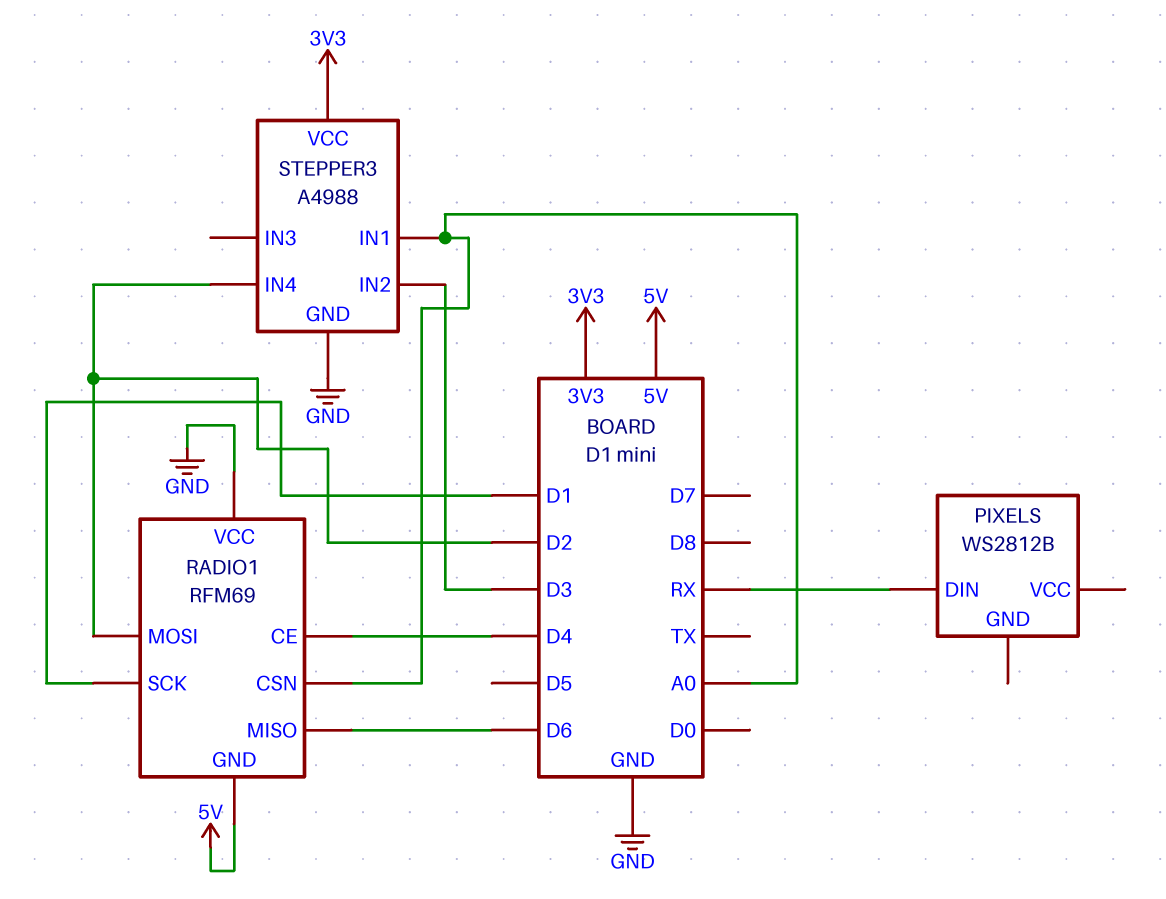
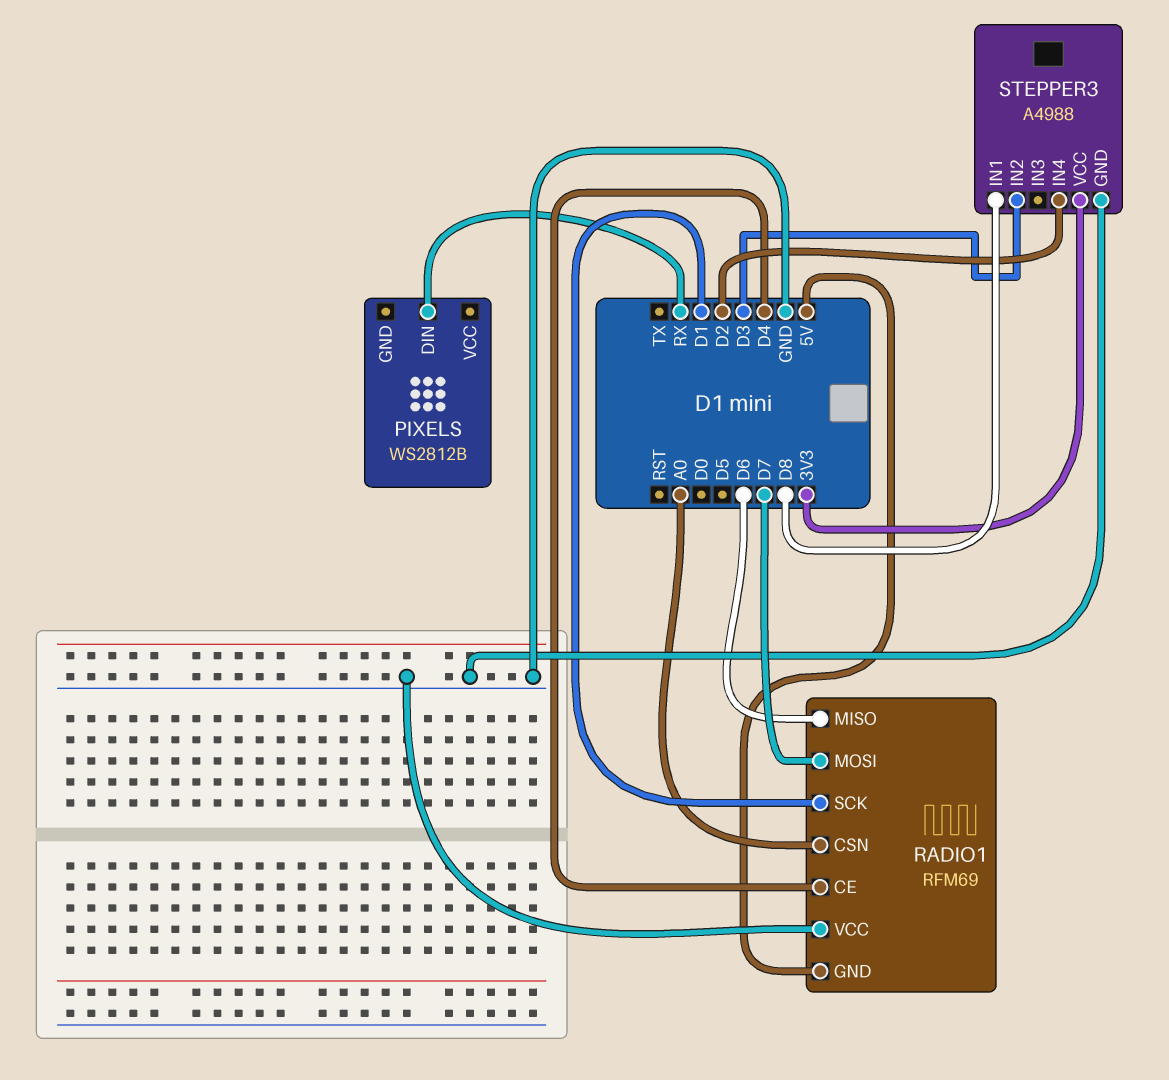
RADIO1 pin MOSI: D2 -> D7
STEPPER3 pin IN1: A0 -> D8

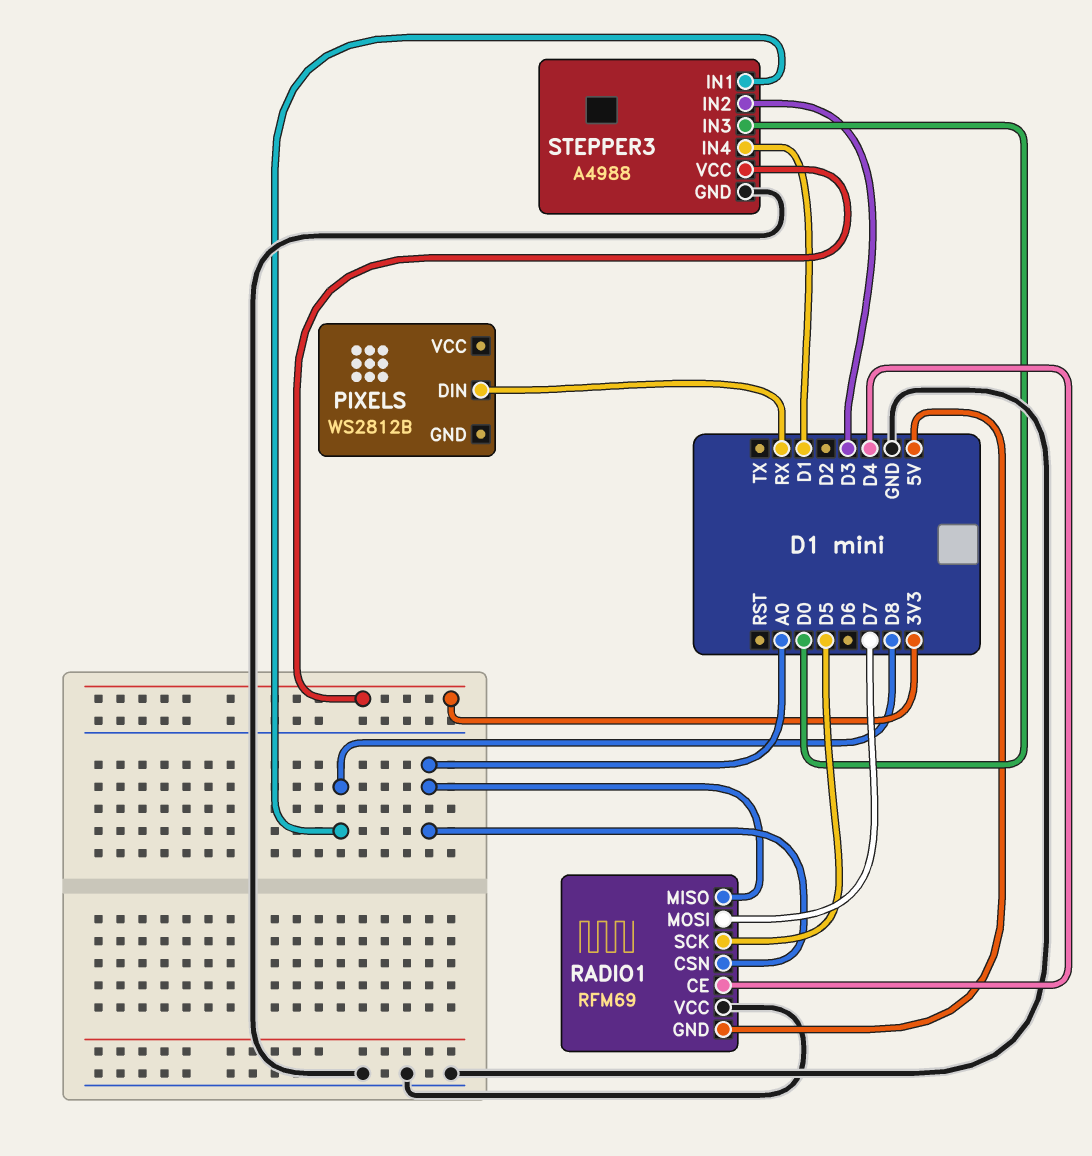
RADIO1 pin MISO: D6 -> A0
RADIO1 pin SCK: D1 -> D5
STEPPER3 pin IN3: none -> D0
STEPPER3 pin IN4: D2 -> D1

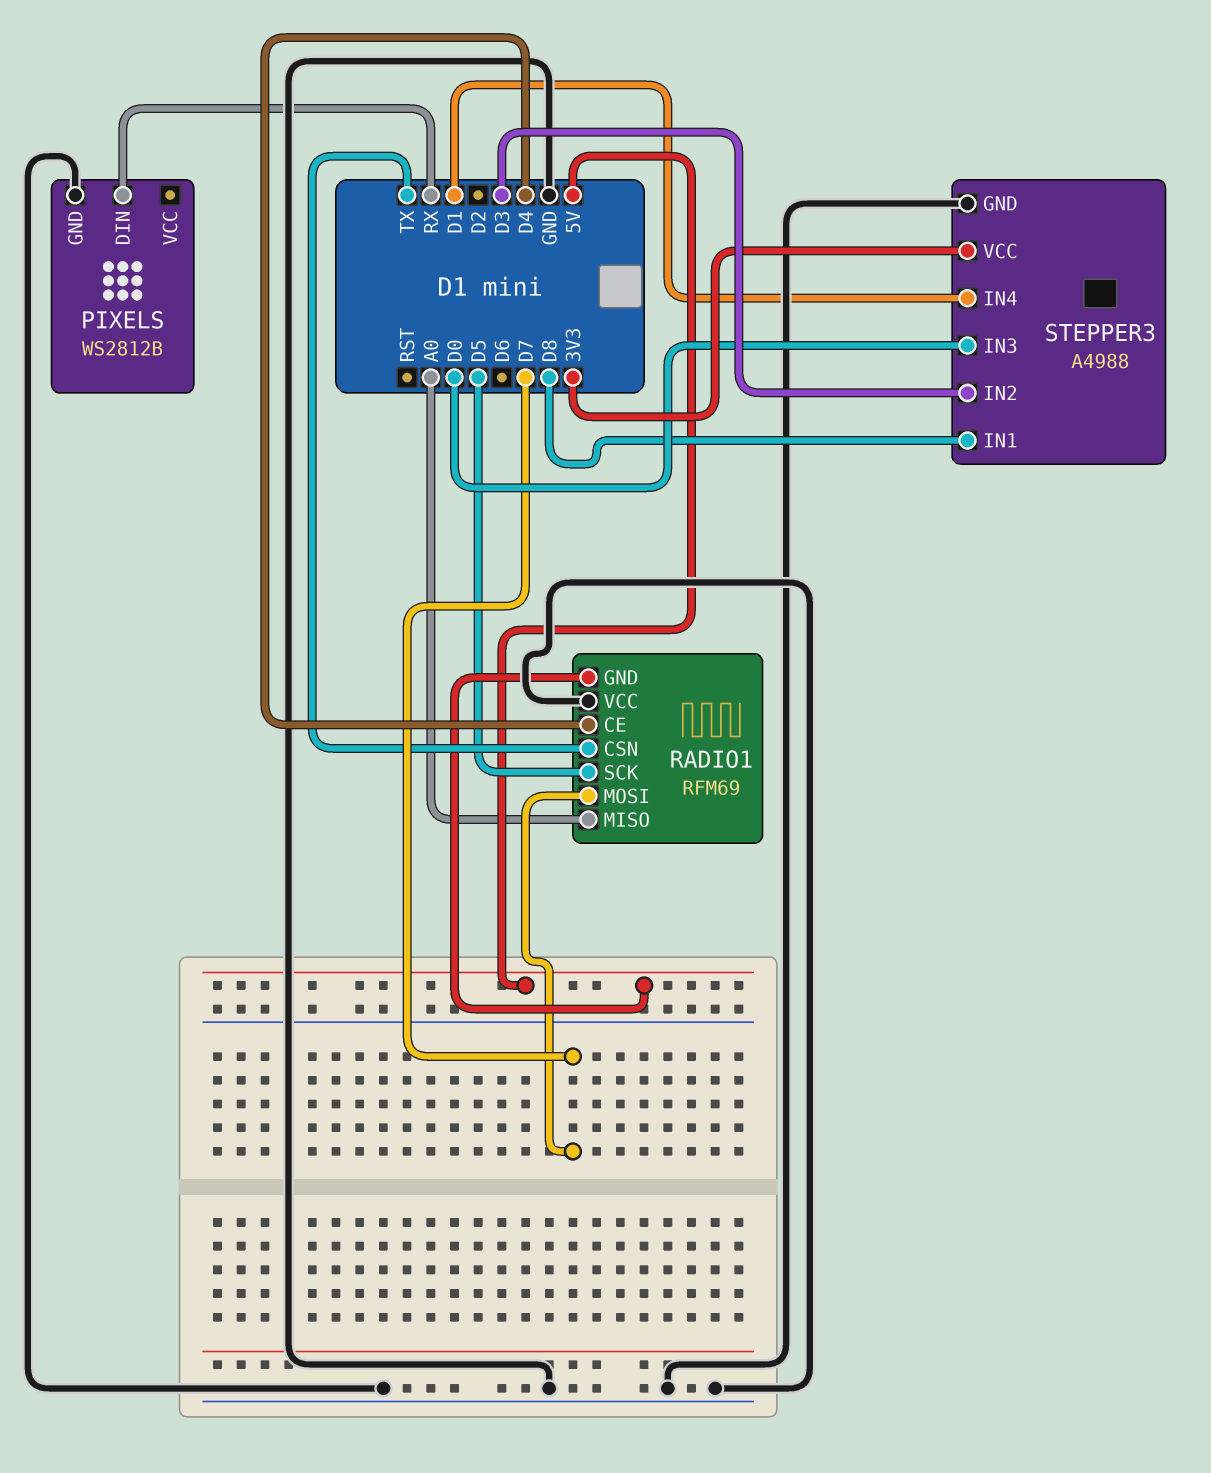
PIXELS pin GND: none -> GND
RADIO1 pin CSN: A0 -> TX

